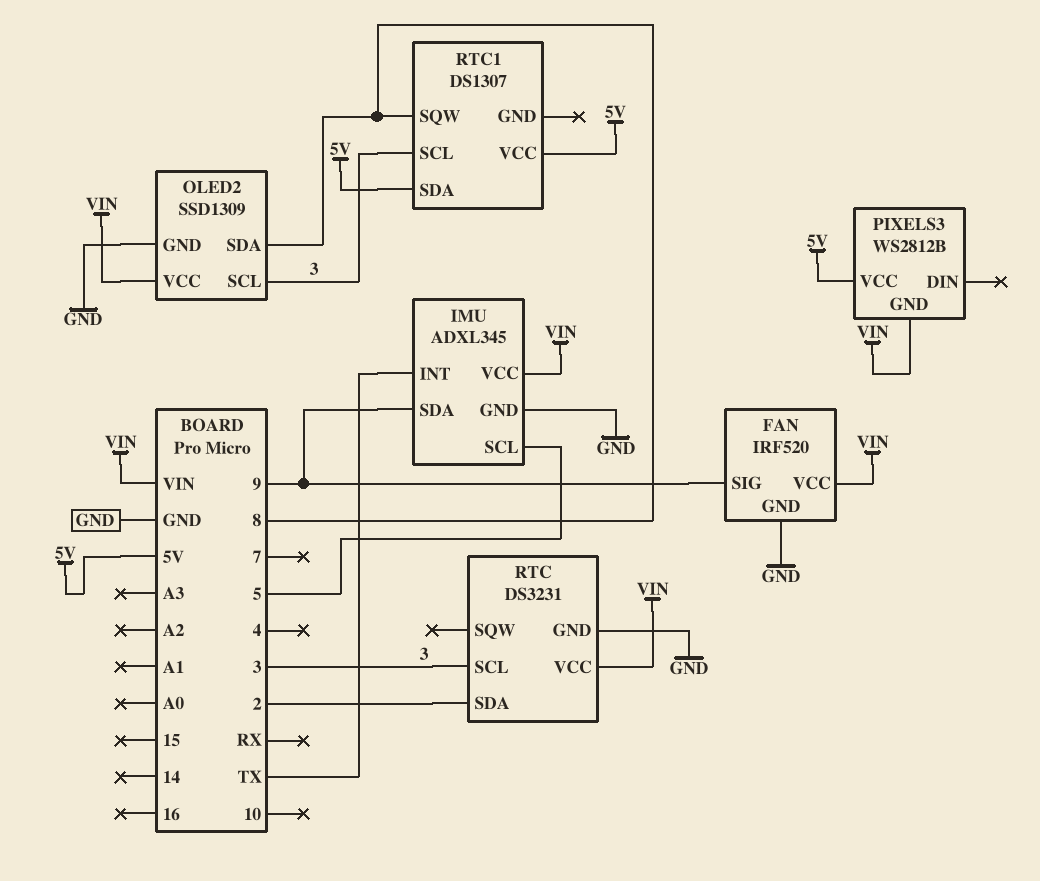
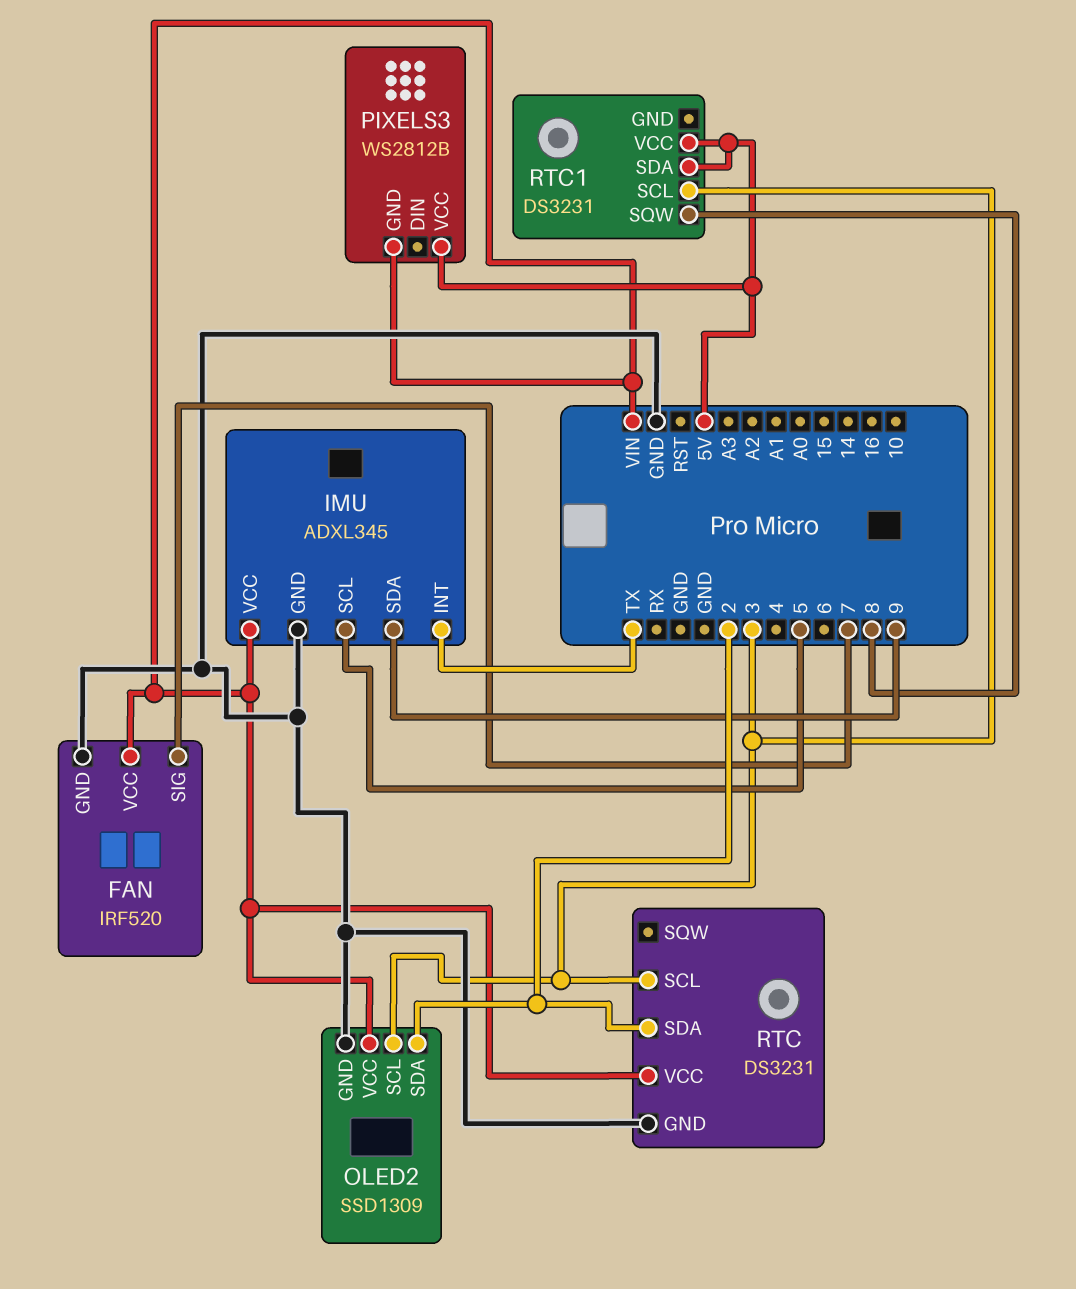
FAN pin SIG: 9 -> 7
OLED2 pin SDA: 8 -> 2
RTC1: DS1307 -> DS3231

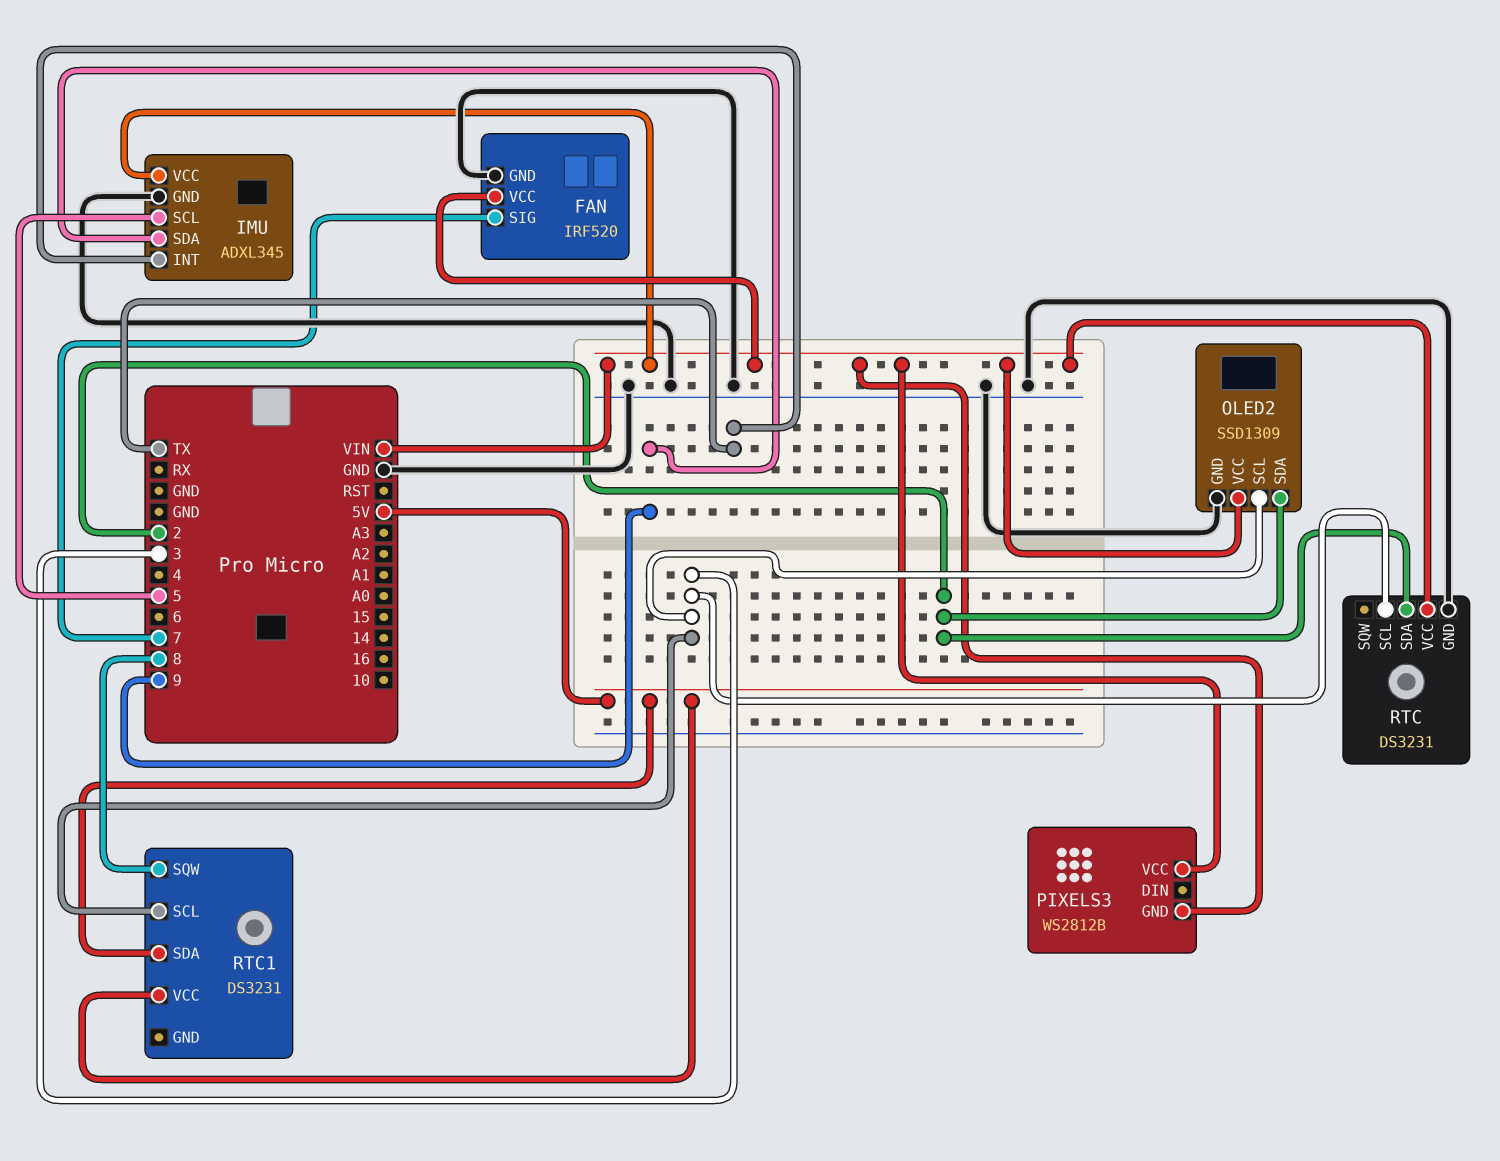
PIXELS3 pin VCC: 5V -> VIN

